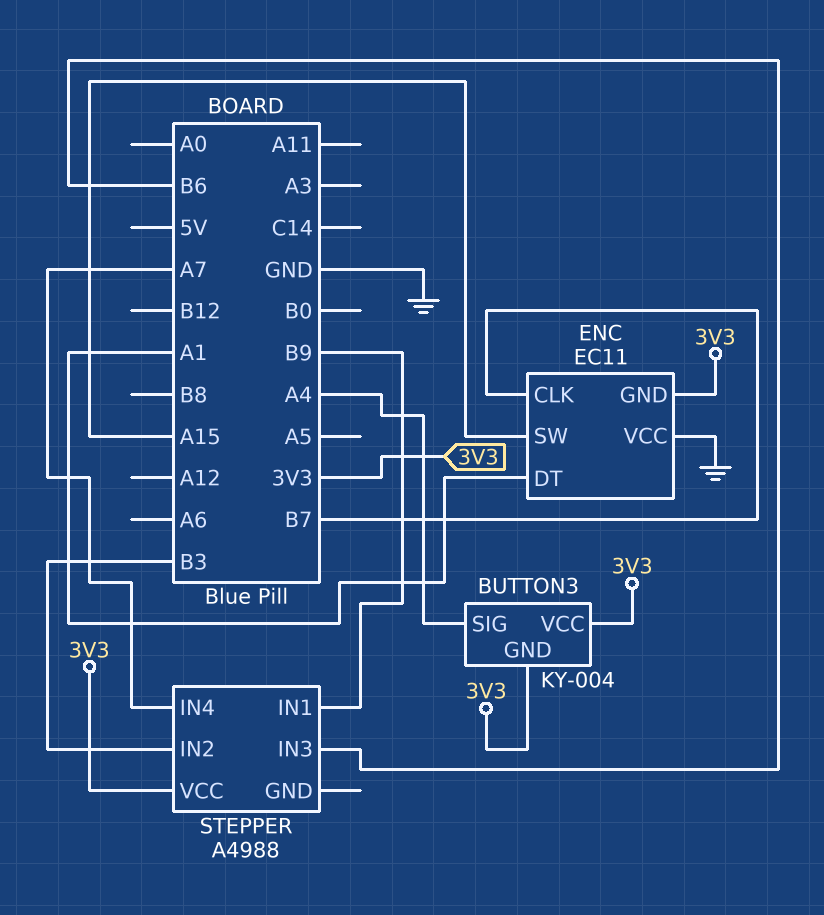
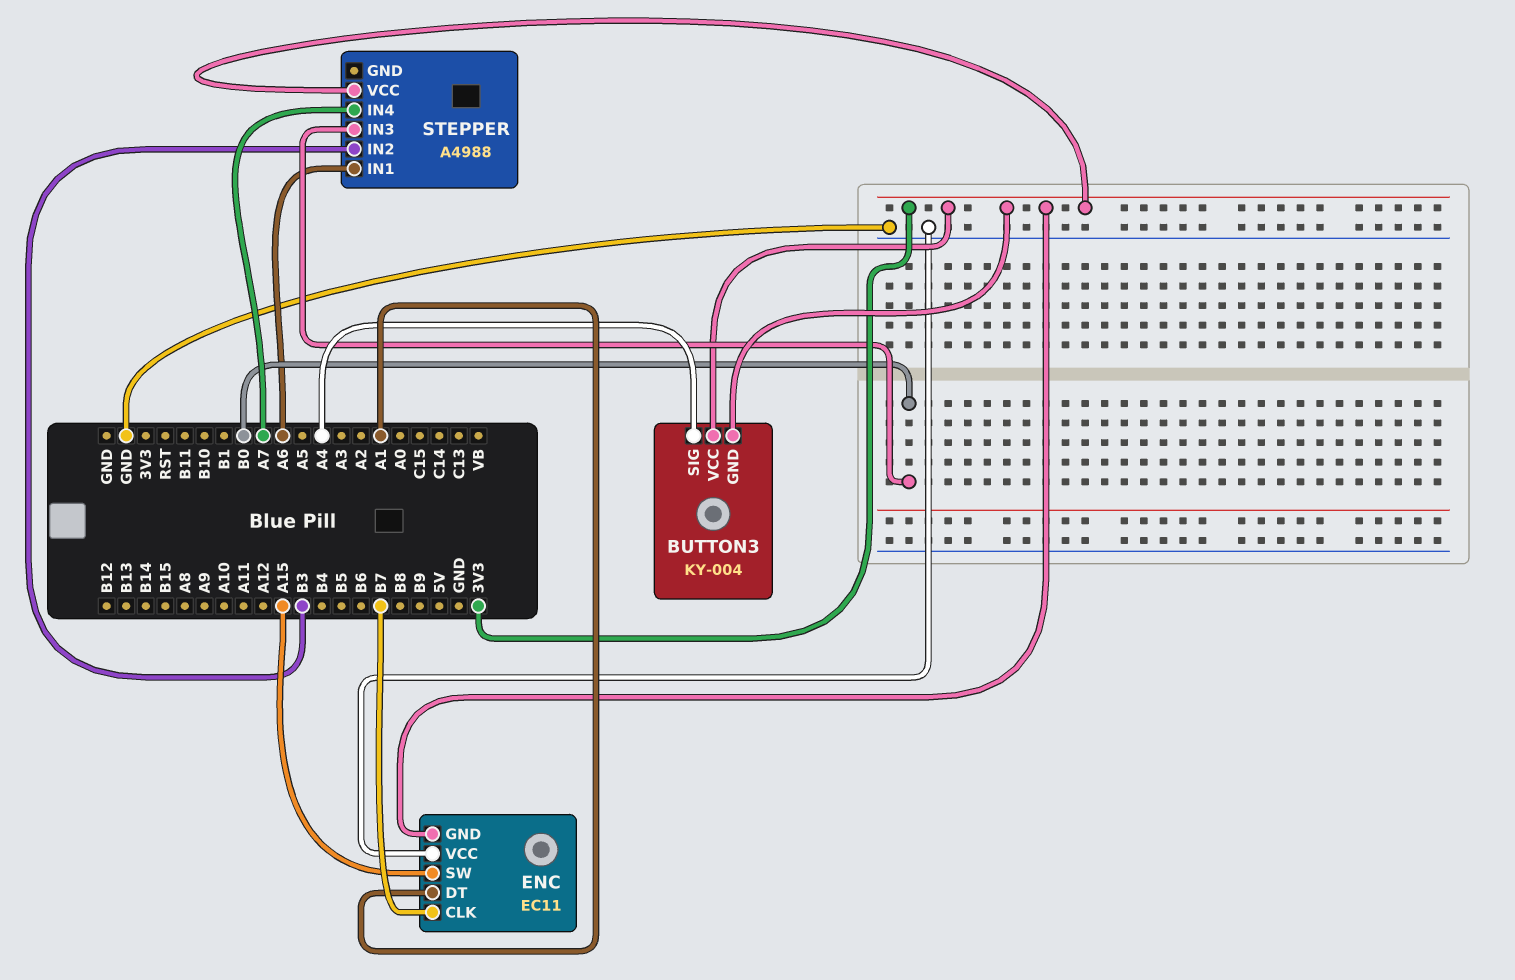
STEPPER pin IN1: B9 -> A6
STEPPER pin IN3: B6 -> B0

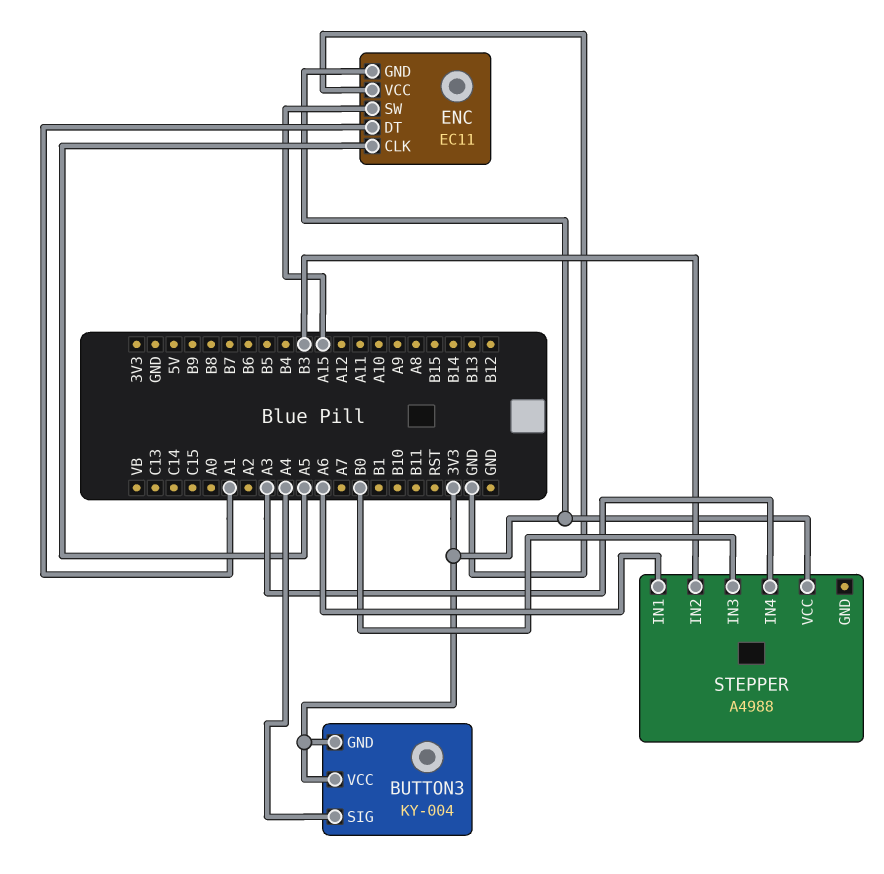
ENC pin CLK: B7 -> A5
STEPPER pin IN4: A7 -> A3

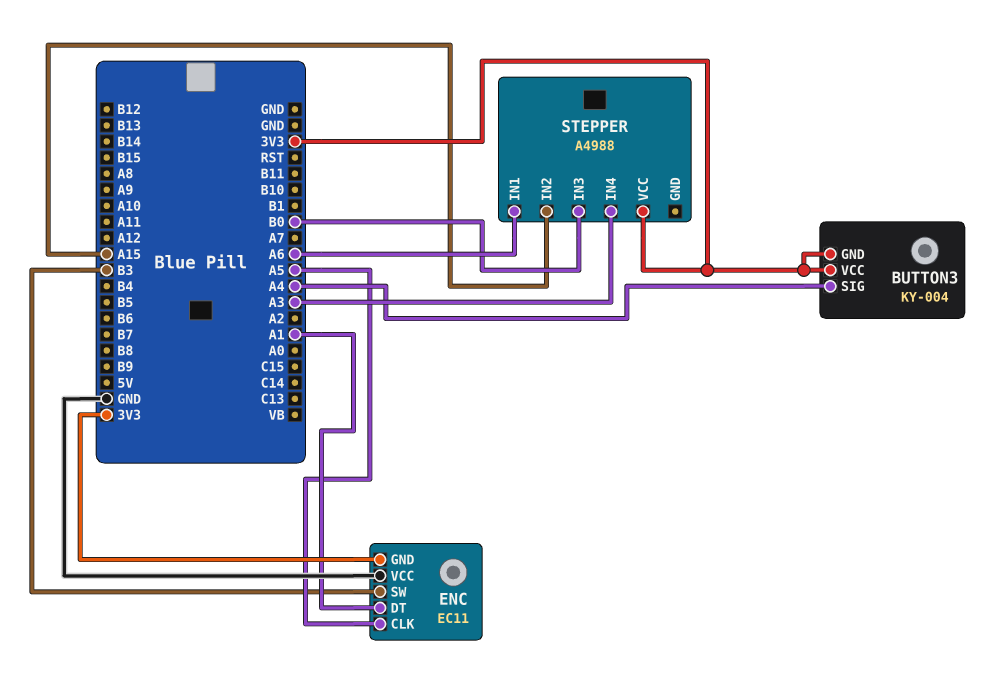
ENC pin SW: A15 -> B3
STEPPER pin IN2: B3 -> A15

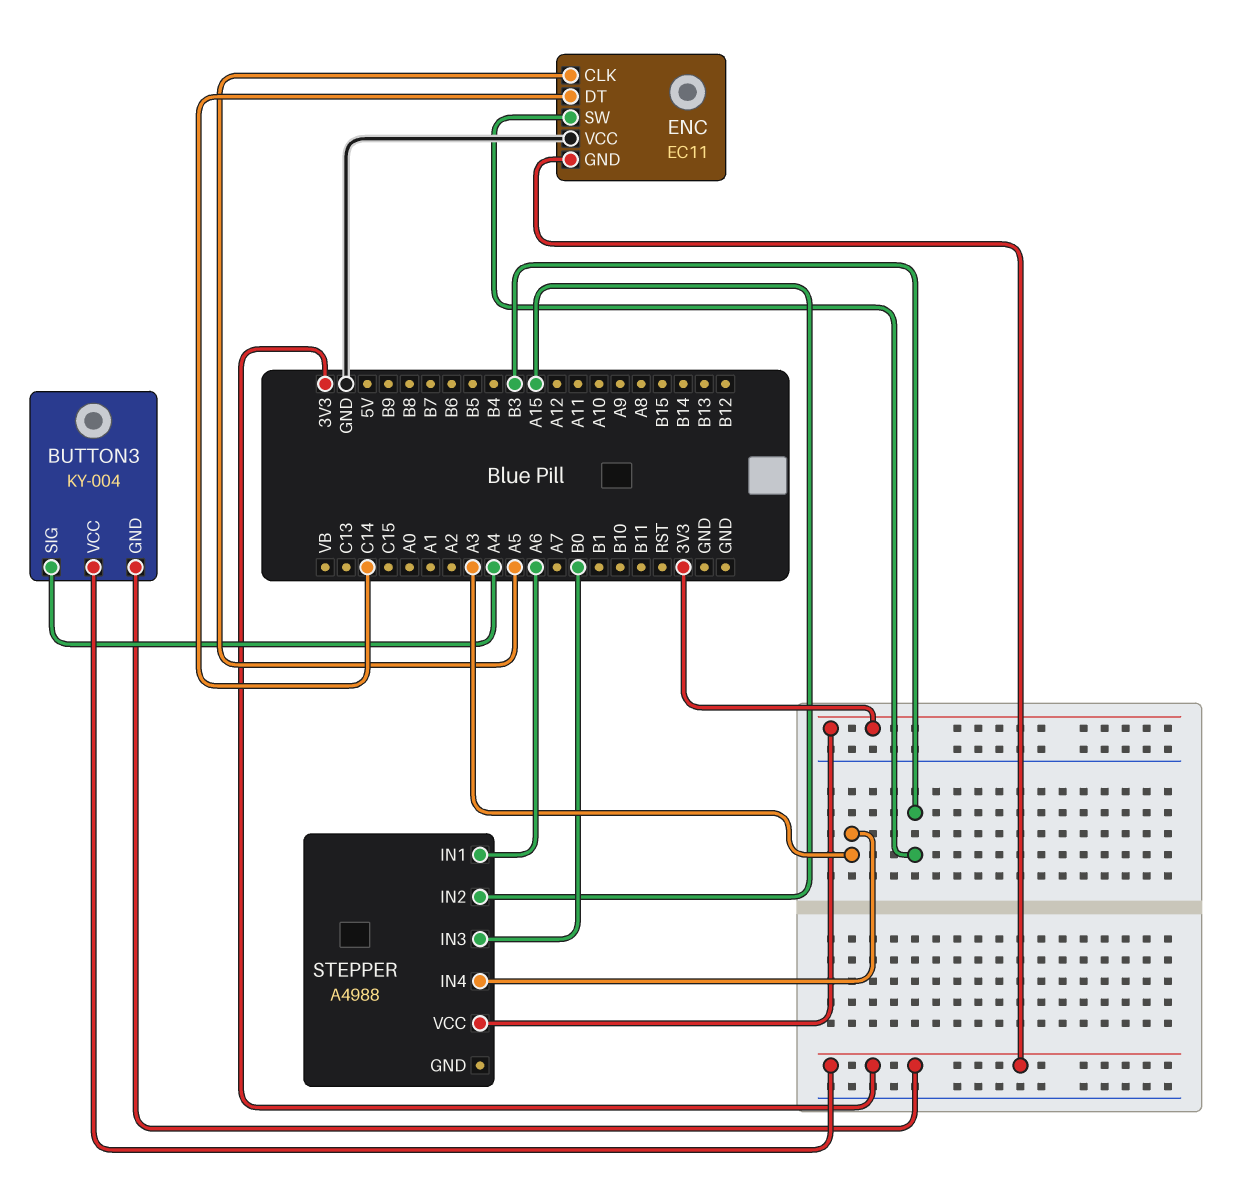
ENC pin DT: A1 -> C14

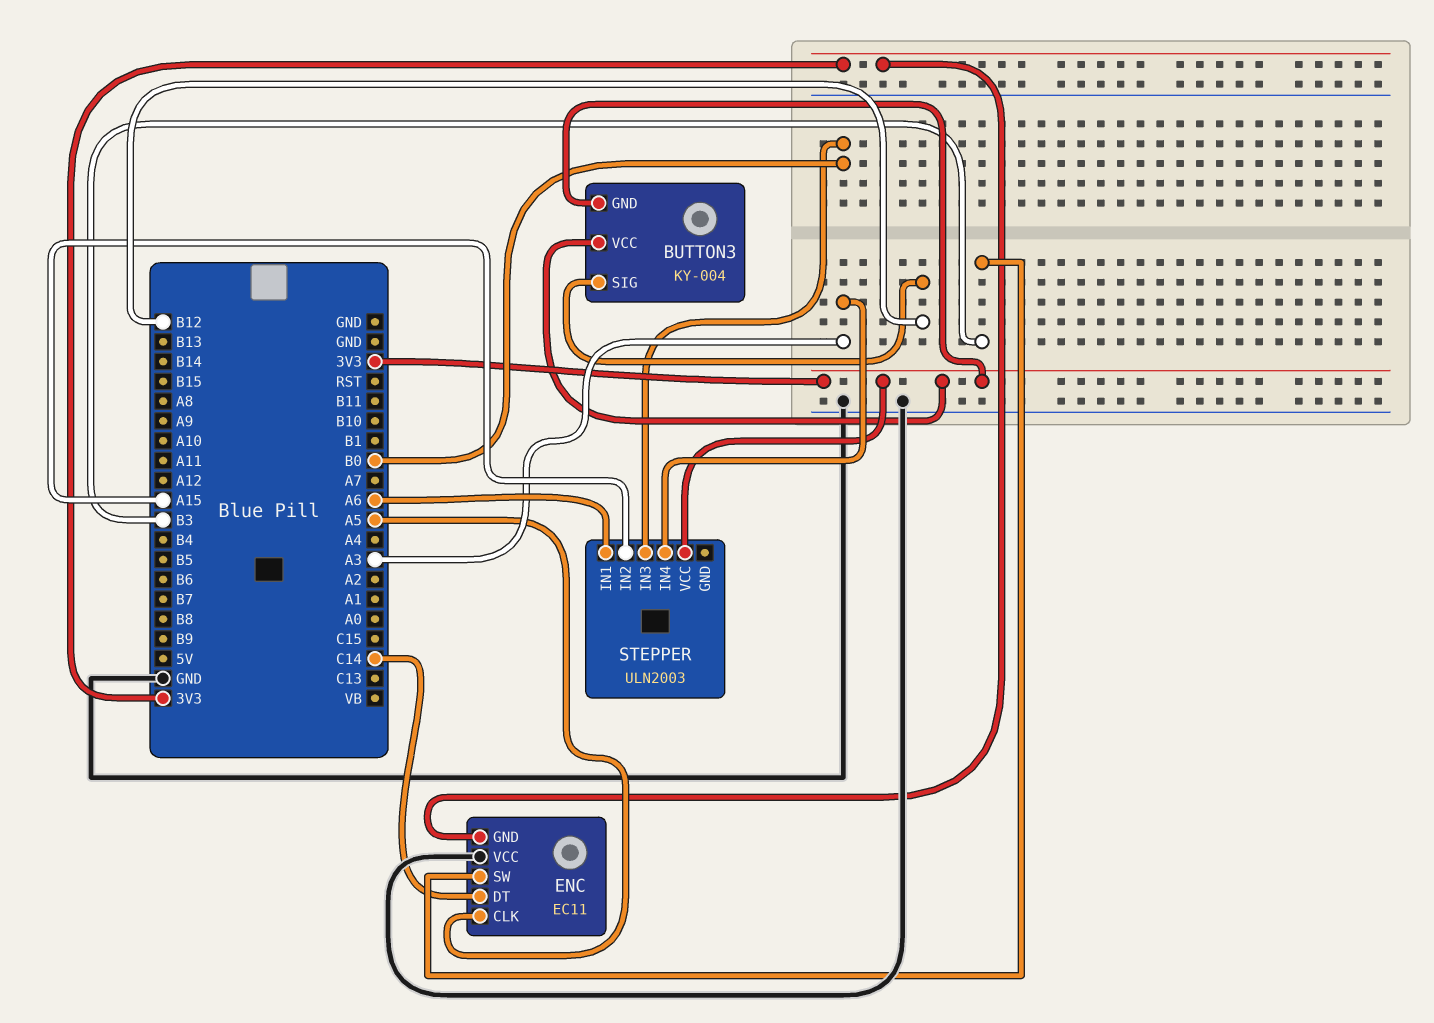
BUTTON3 pin SIG: A4 -> B12
STEPPER: A4988 -> ULN2003

